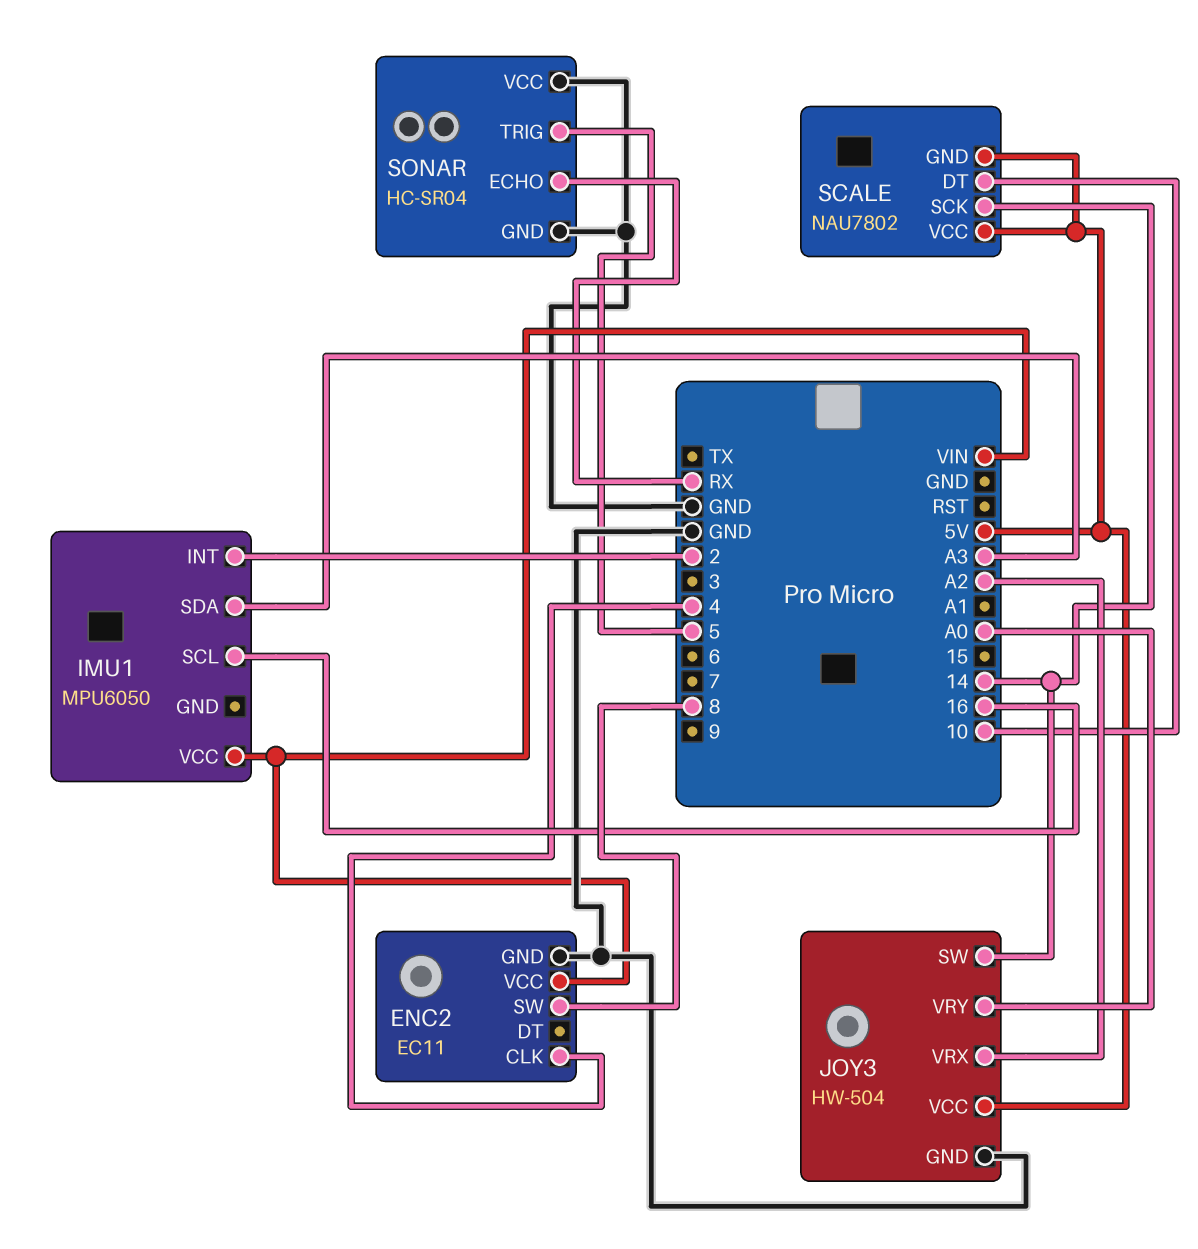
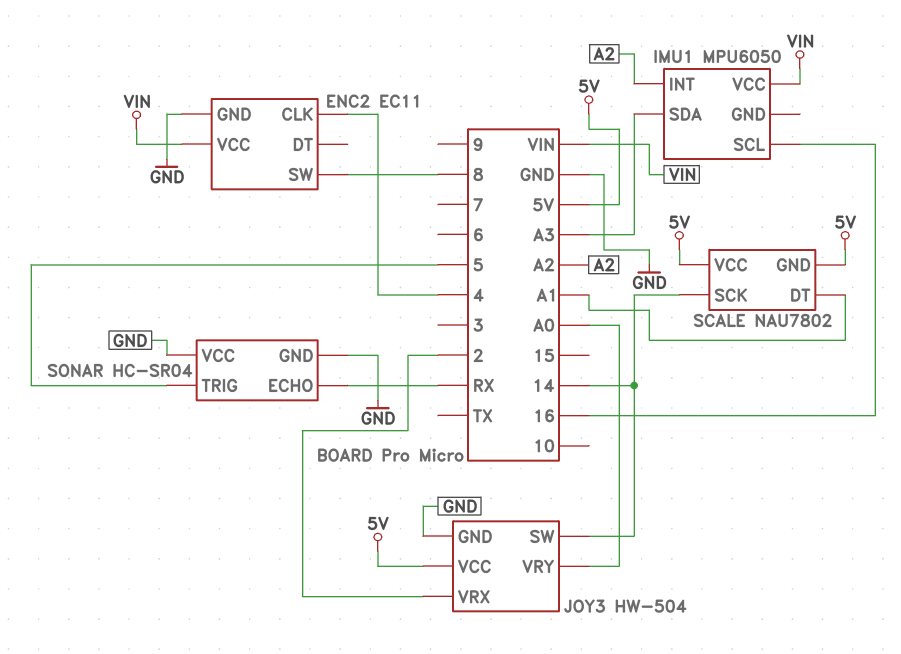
IMU1 pin INT: 2 -> A2
JOY3 pin VRX: A2 -> 2
SCALE pin DT: 10 -> A1

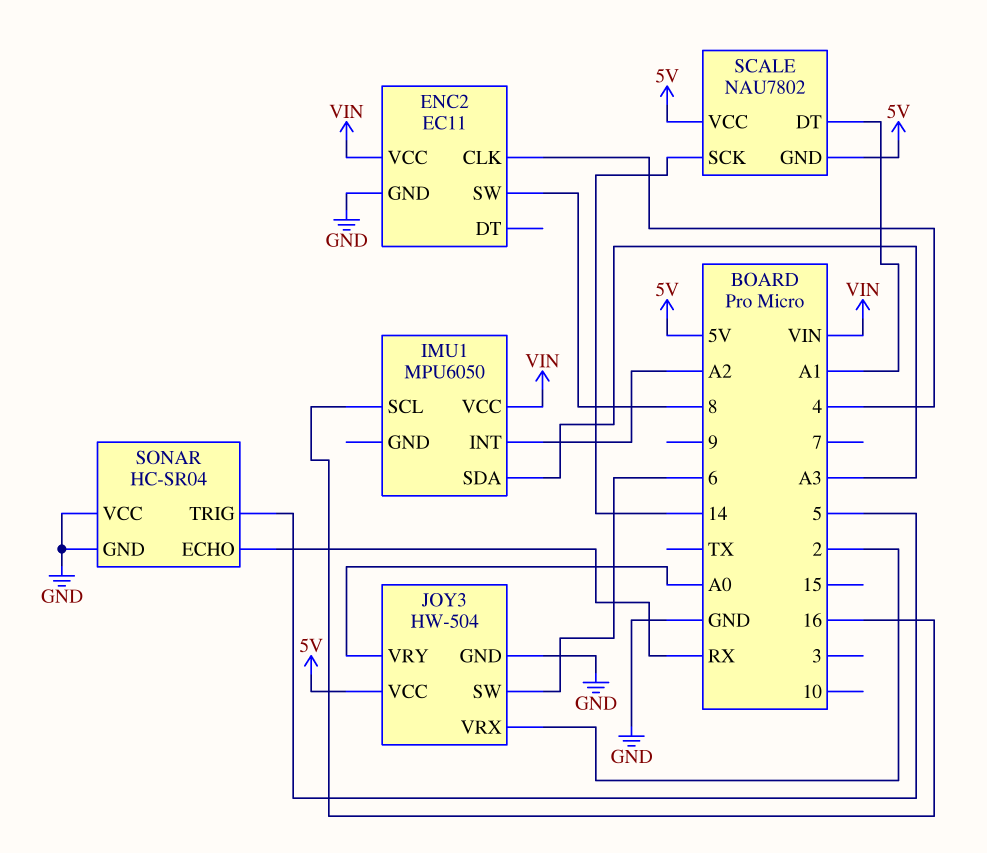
JOY3 pin SW: 14 -> 6

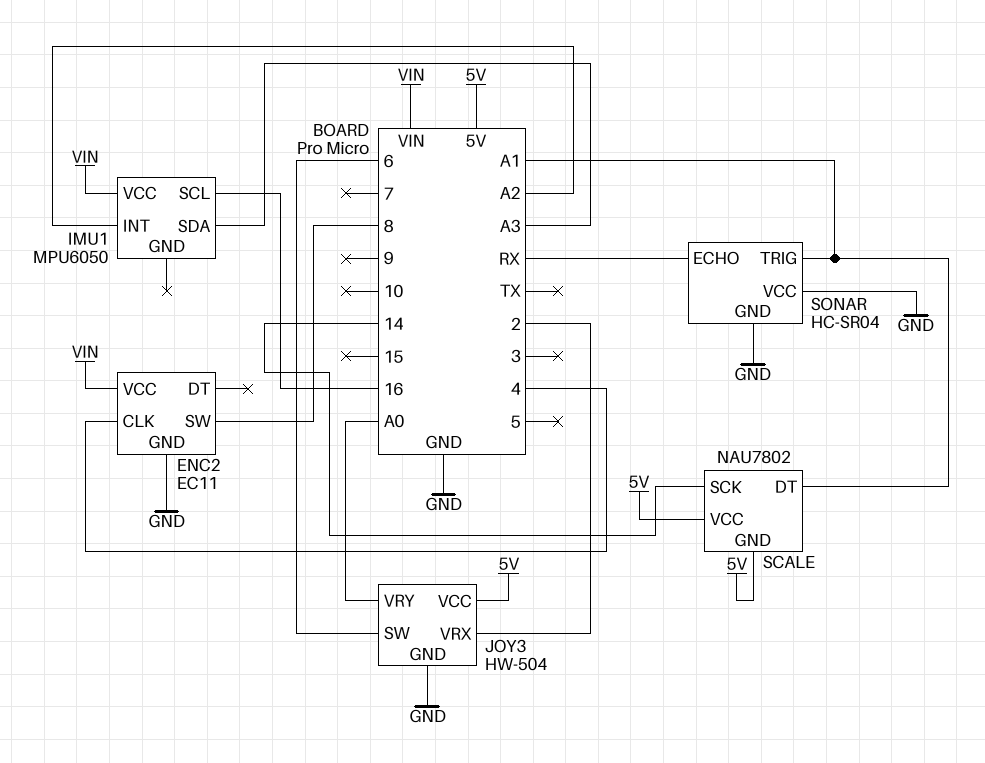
SONAR pin TRIG: 5 -> A1

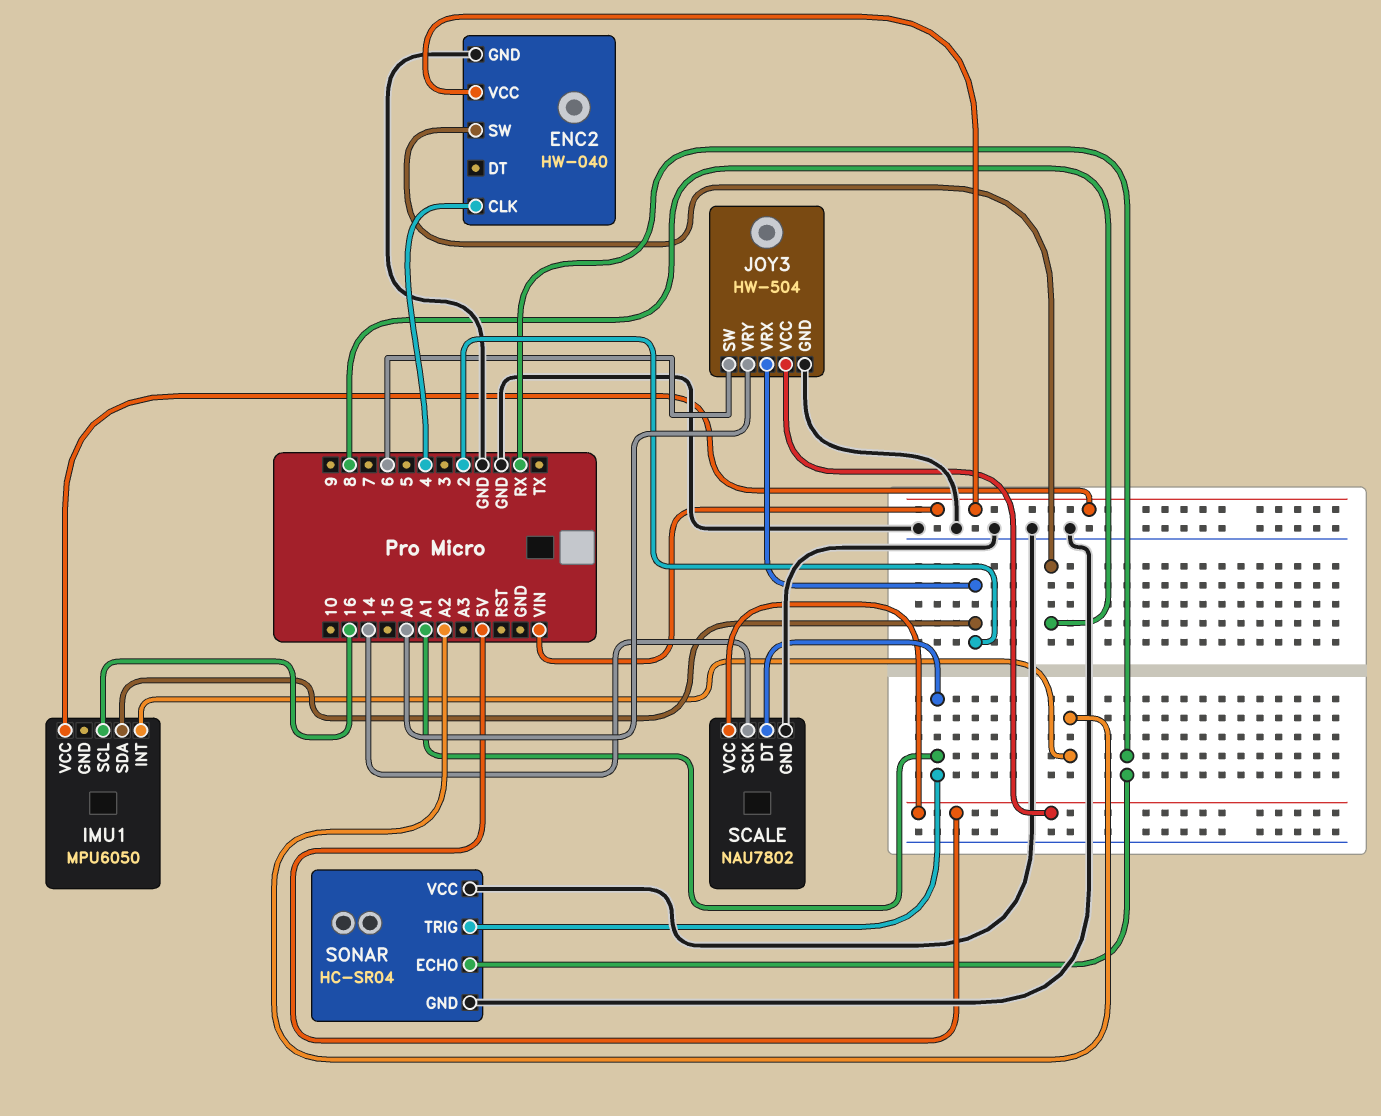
ENC2: EC11 -> HW-040
IMU1 pin SDA: A3 -> 2
SCALE pin GND: 5V -> GND

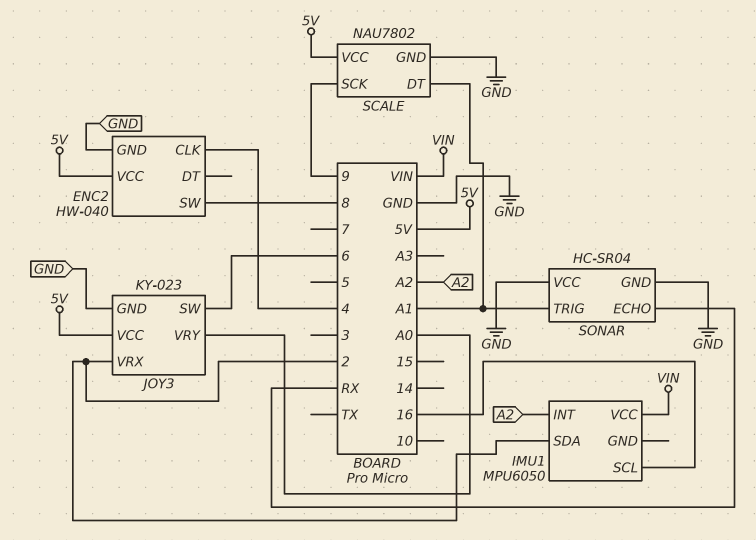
ENC2 pin VCC: VIN -> 5V
JOY3: HW-504 -> KY-023
SCALE pin SCK: 14 -> 9

